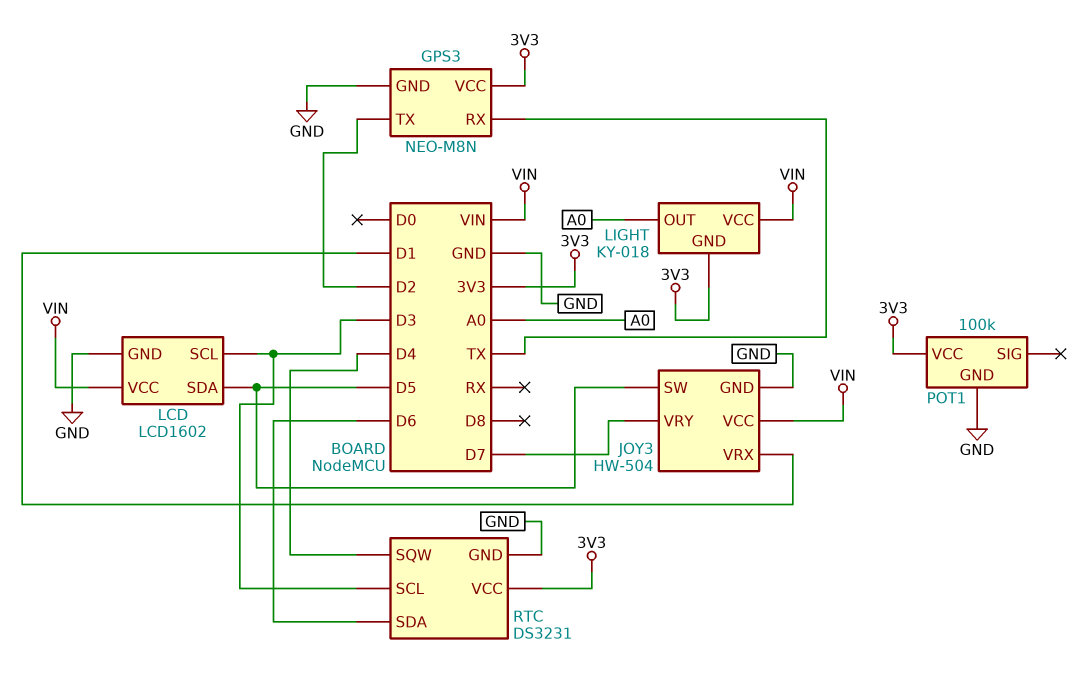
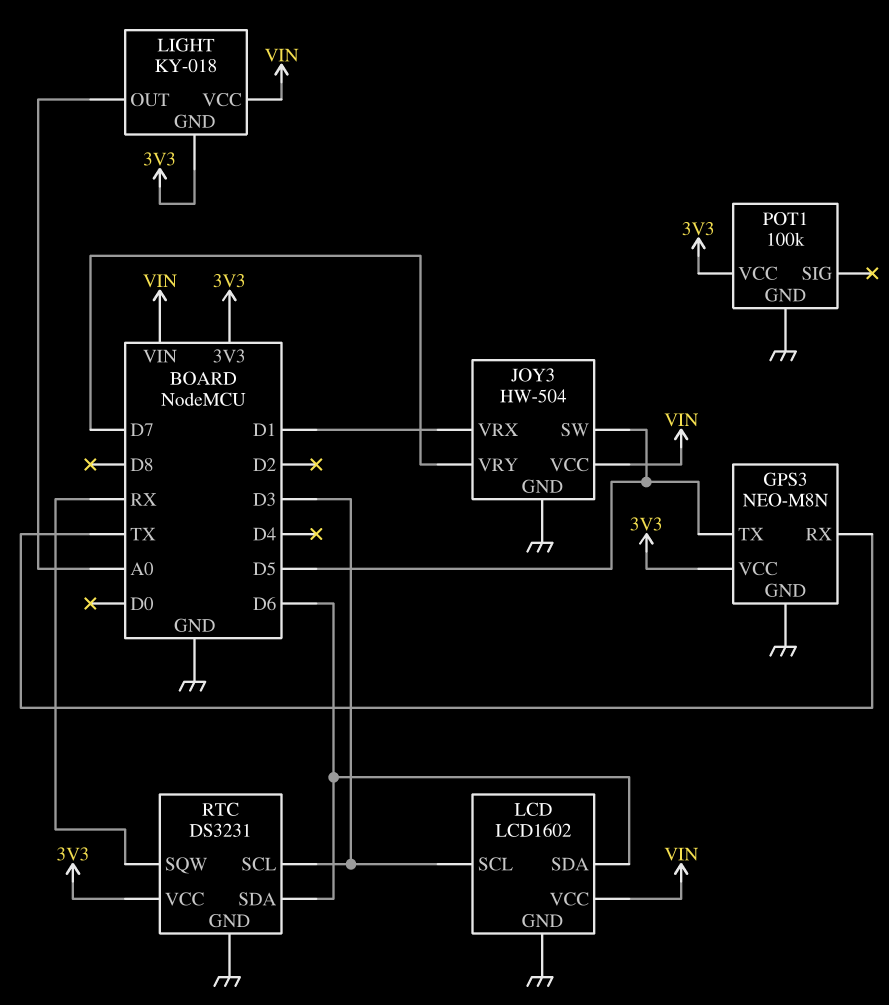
GPS3 pin TX: D2 -> D5
LCD pin SDA: D5 -> D6
RTC pin SQW: D4 -> RX

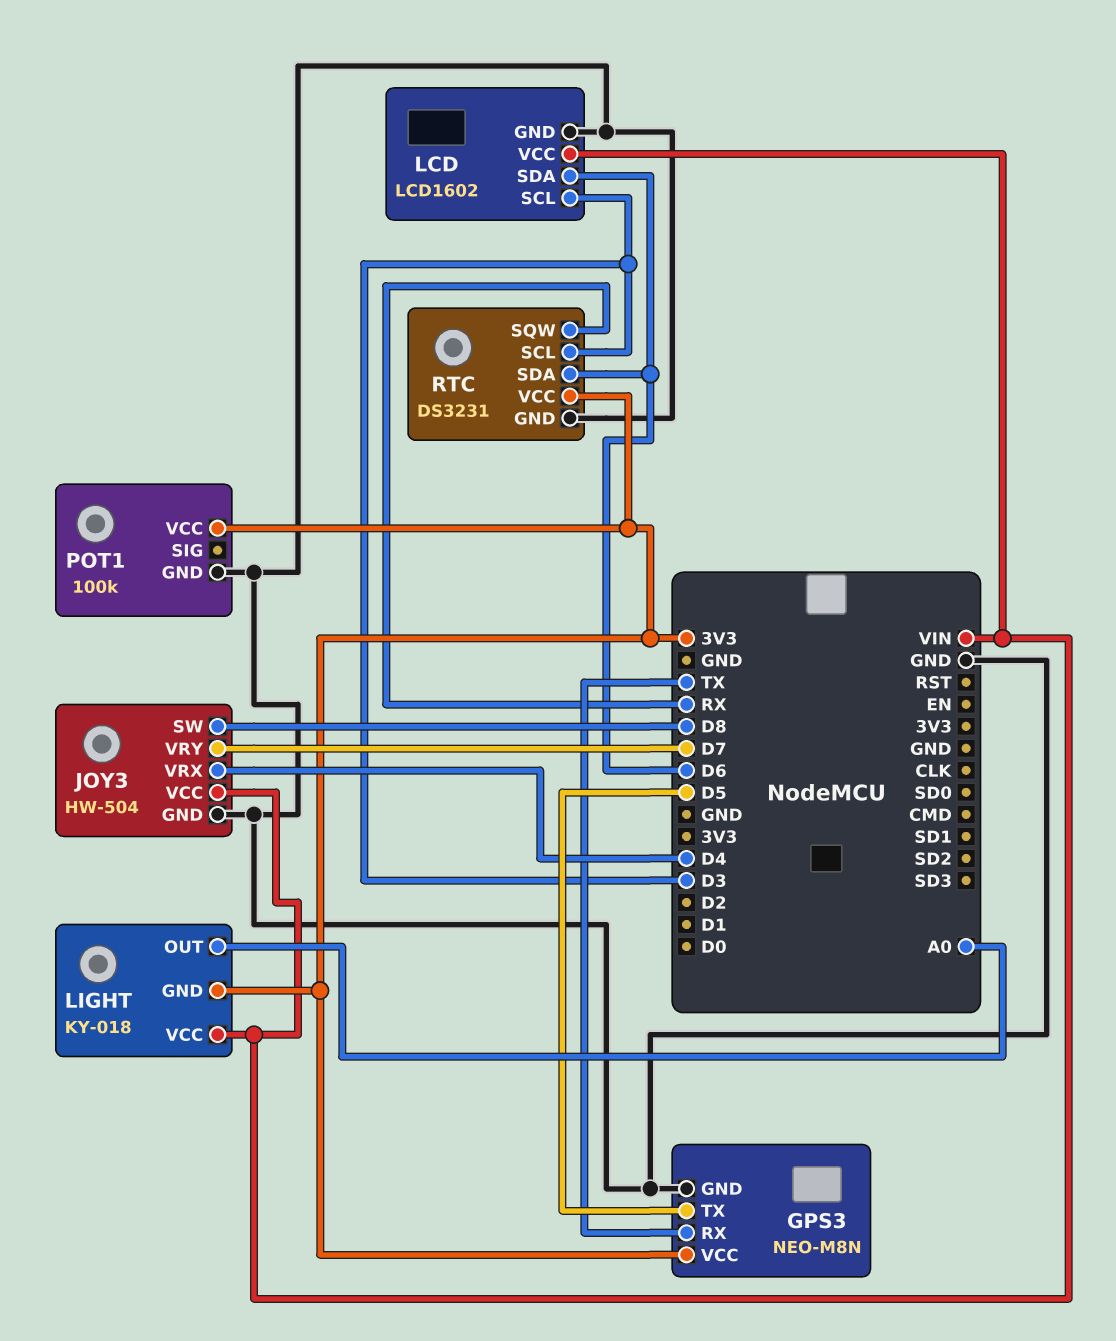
JOY3 pin SW: D5 -> D8
JOY3 pin VRX: D1 -> D4

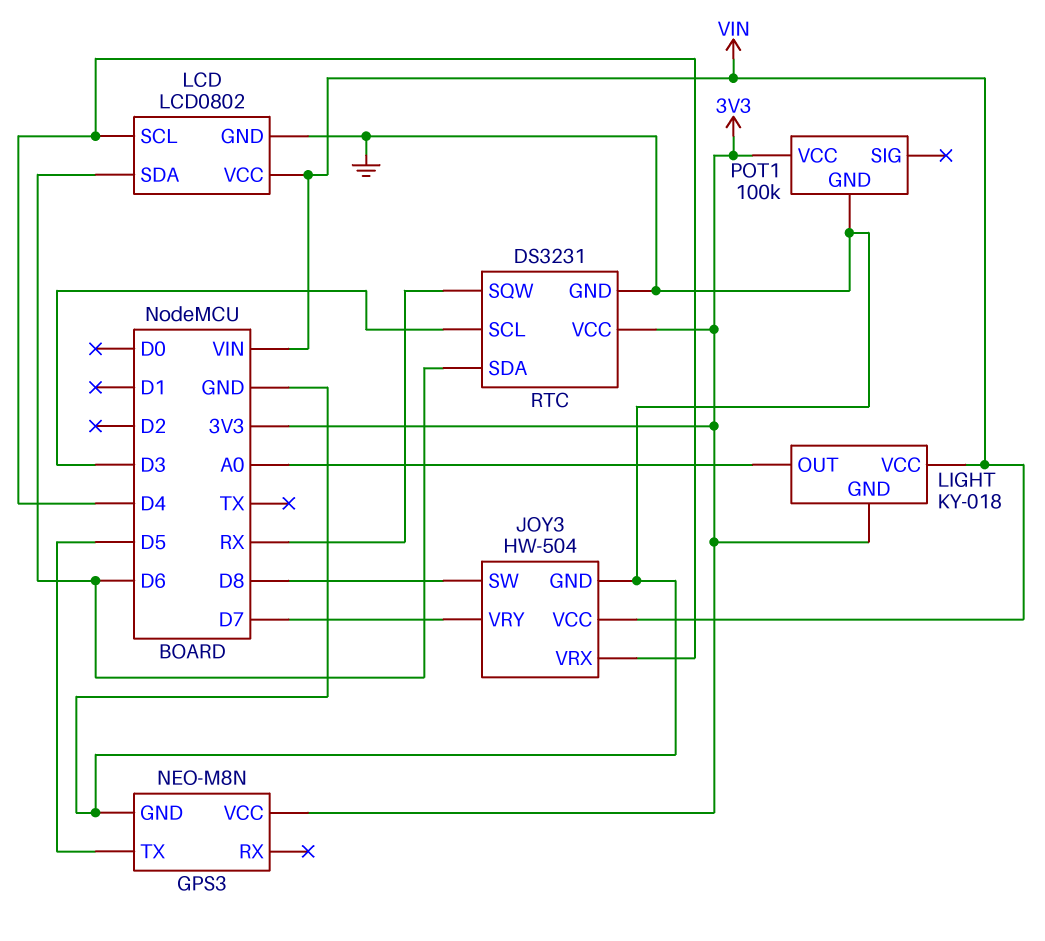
GPS3 pin RX: TX -> none
LCD: LCD1602 -> LCD0802
LCD pin SCL: D3 -> D4

